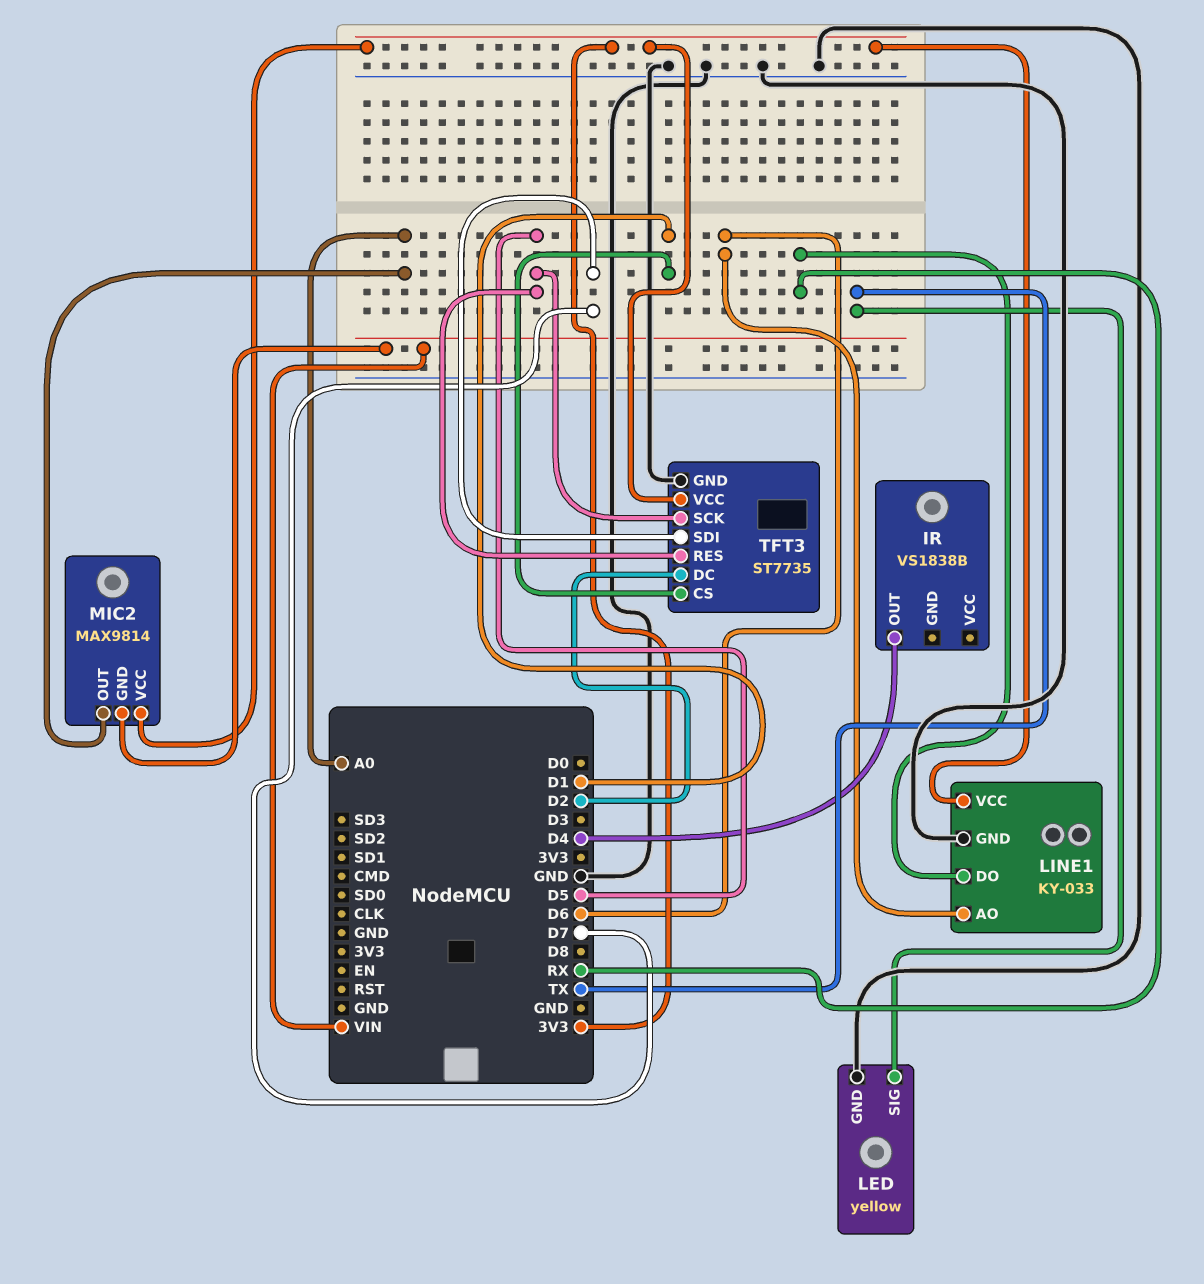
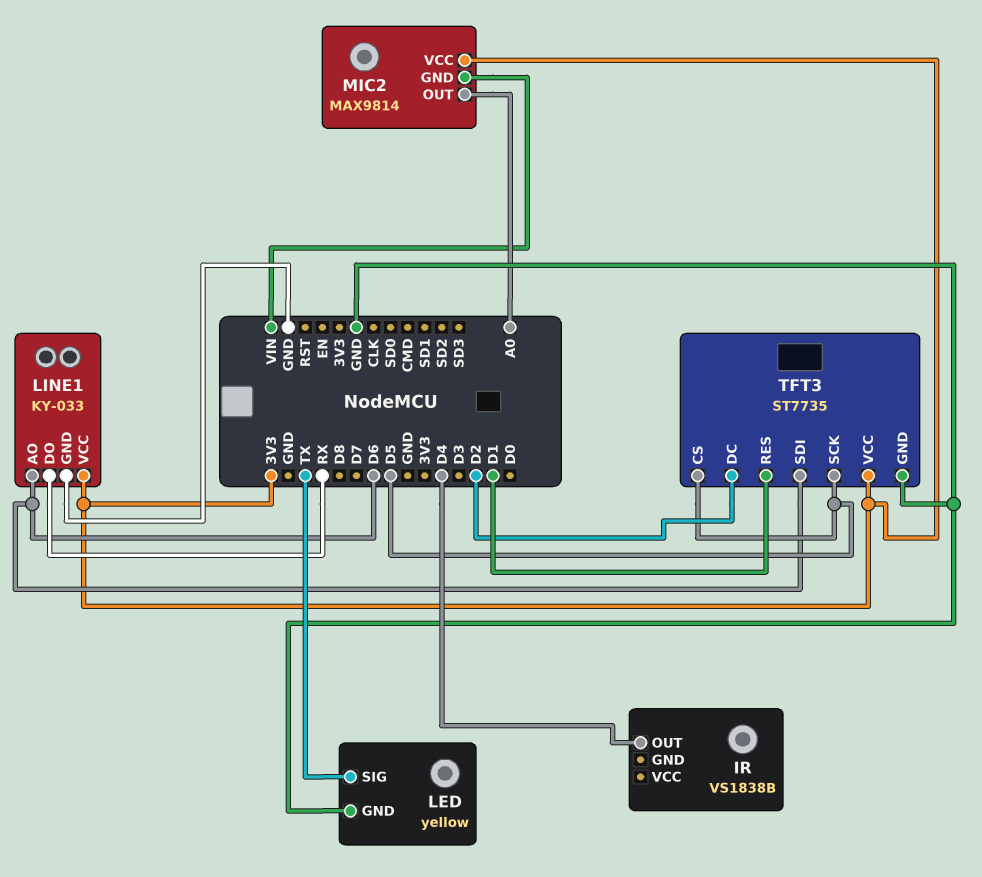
TFT3 pin CS: D1 -> D5
TFT3 pin RES: D5 -> D1
TFT3 pin SDI: D7 -> D6

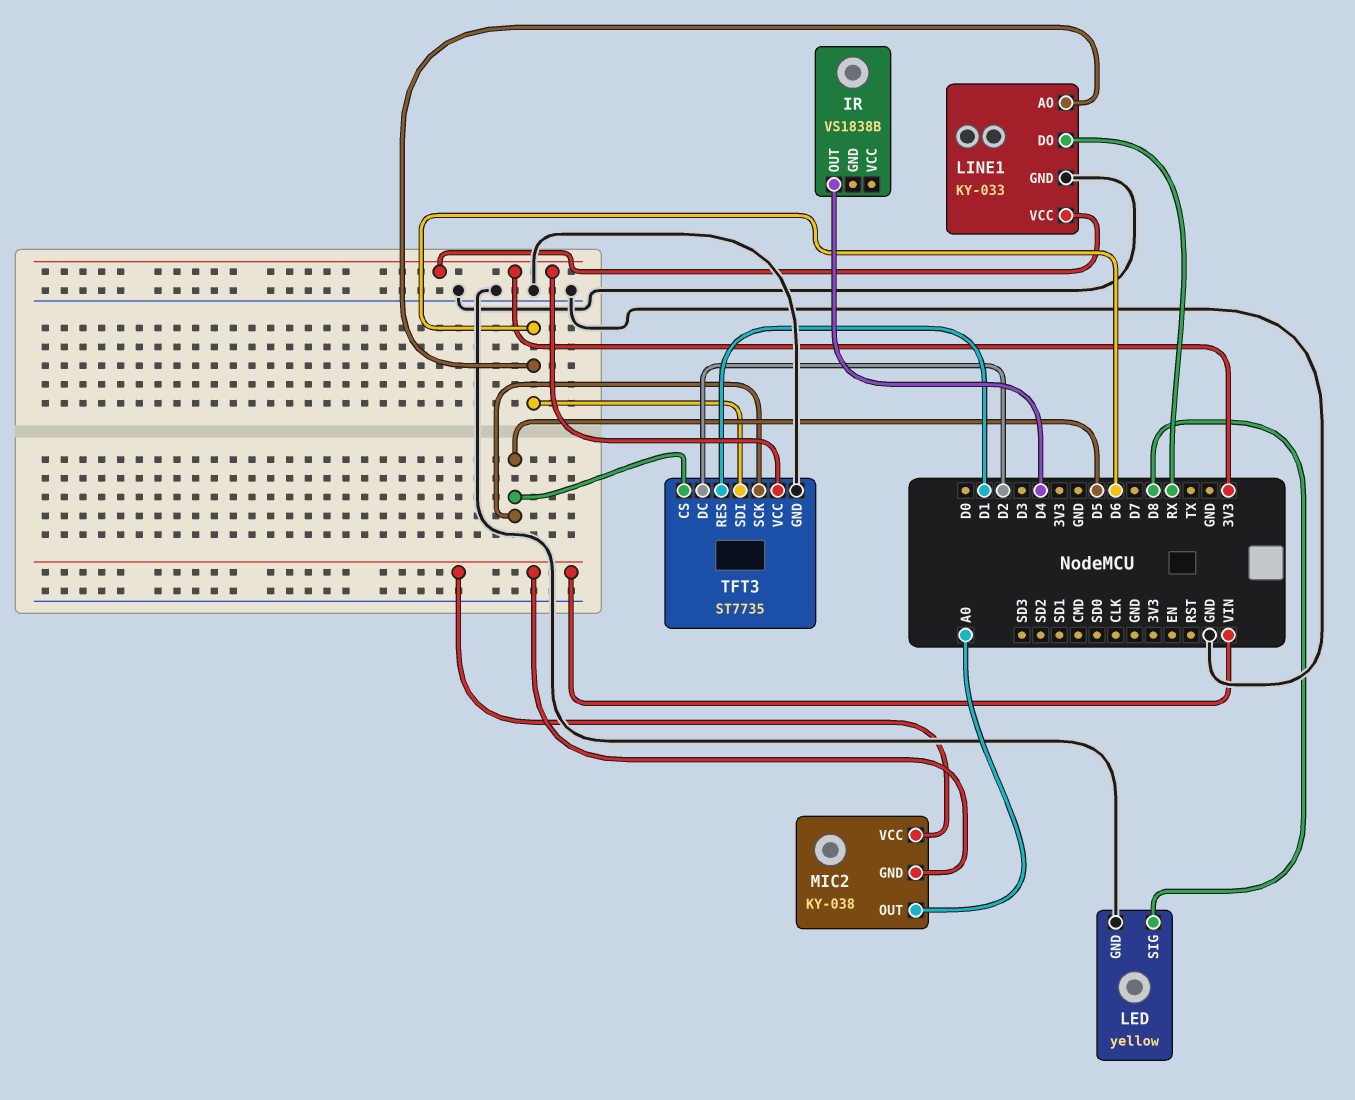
LED pin SIG: TX -> D8
MIC2: MAX9814 -> KY-038
MIC2 pin VCC: 3V3 -> VIN

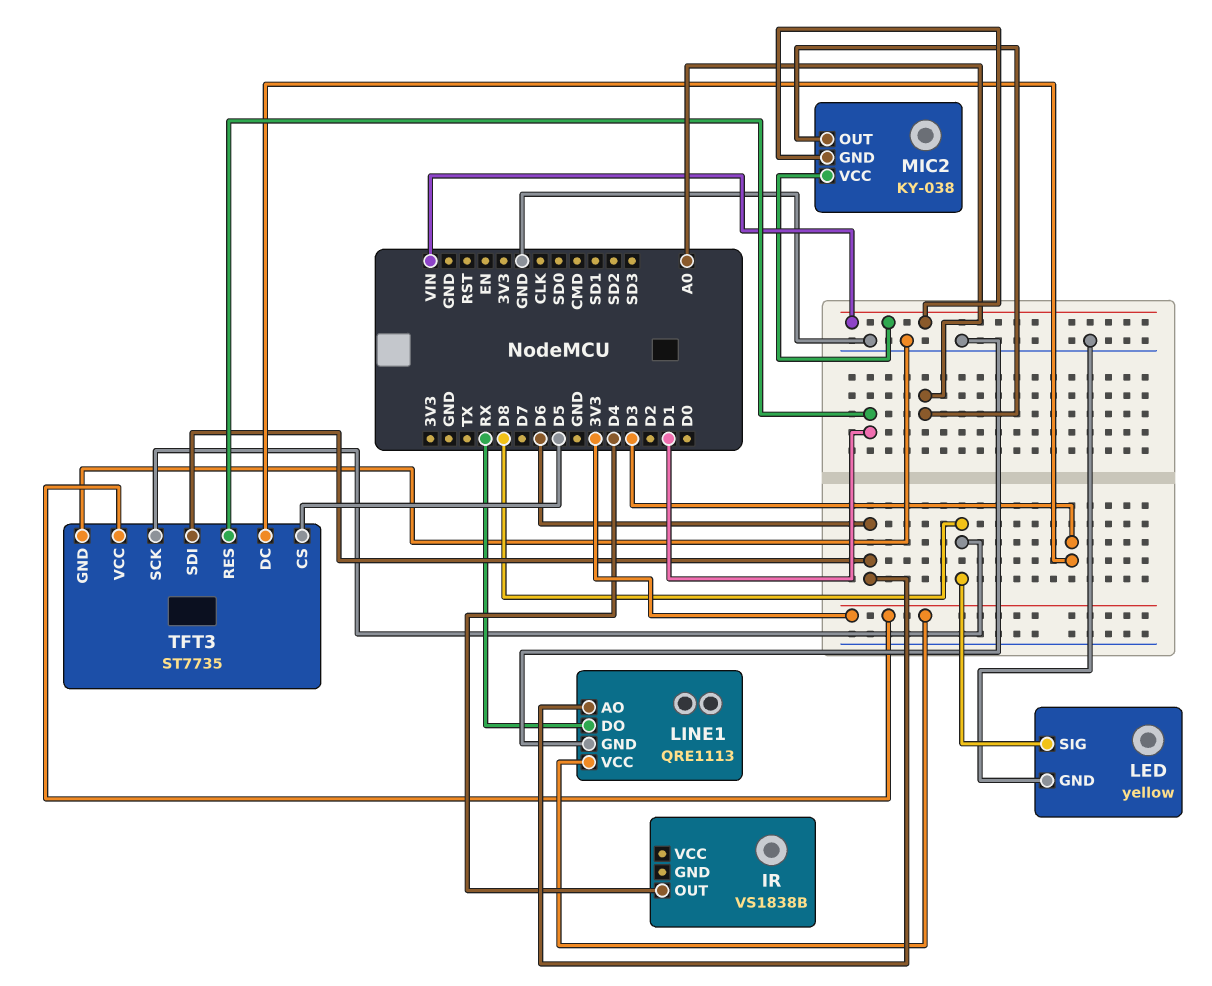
LINE1: KY-033 -> QRE1113
TFT3 pin DC: D2 -> D3
TFT3 pin SCK: D5 -> D8

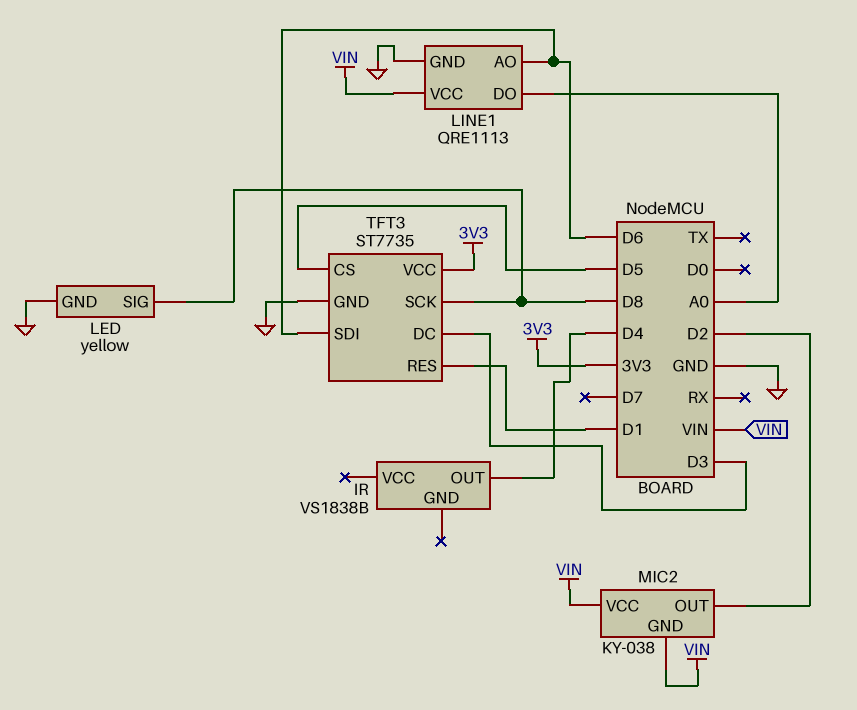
LINE1 pin DO: RX -> A0
LINE1 pin VCC: 3V3 -> VIN
MIC2 pin OUT: A0 -> D2

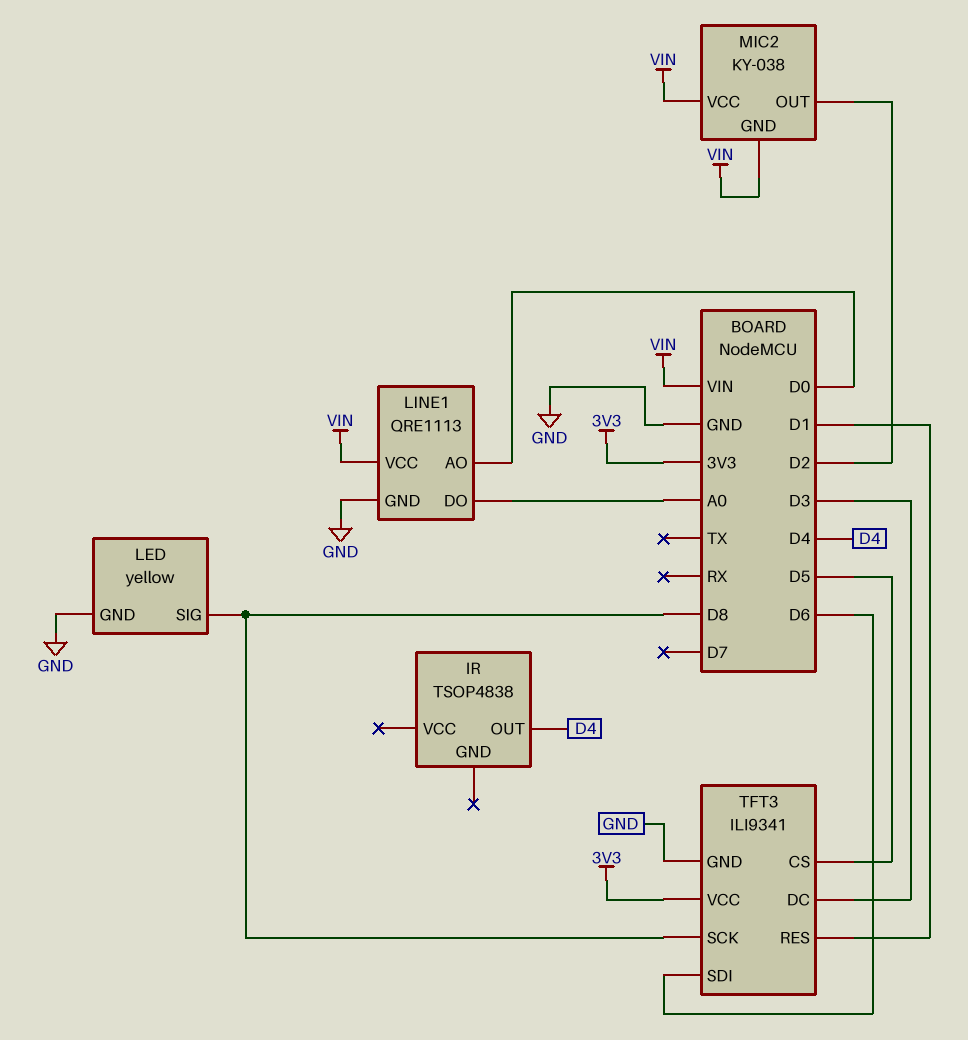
IR: VS1838B -> TSOP4838
LINE1 pin AO: D6 -> D0
TFT3: ST7735 -> ILI9341

